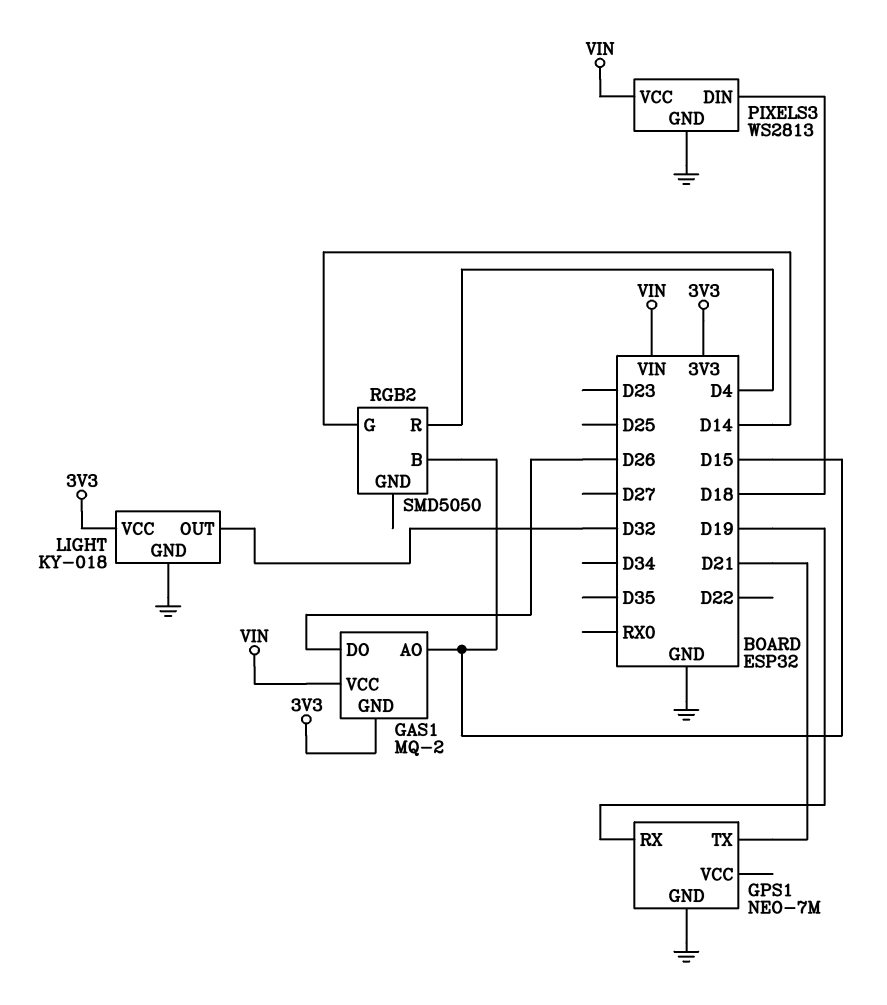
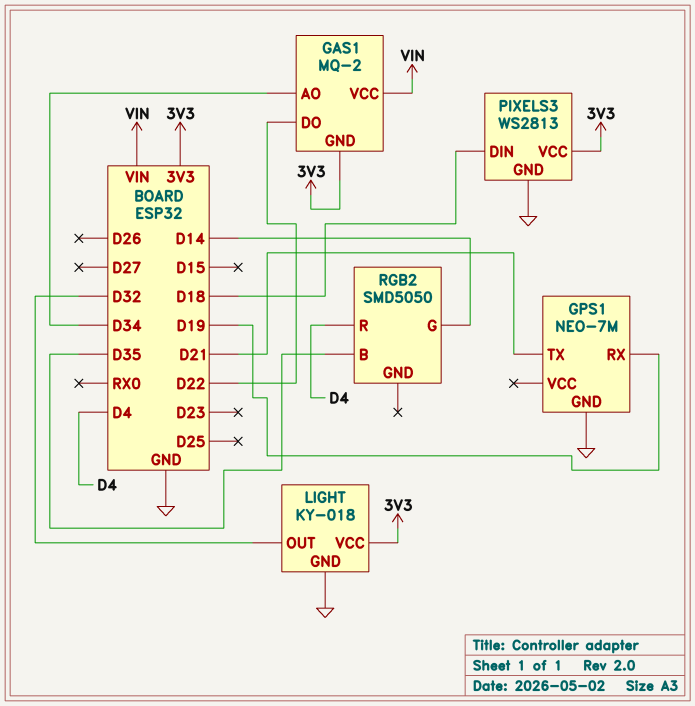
GAS1 pin AO: D15 -> D34
GAS1 pin DO: D26 -> D22
PIXELS3 pin VCC: VIN -> 3V3
RGB2 pin B: D15 -> D35

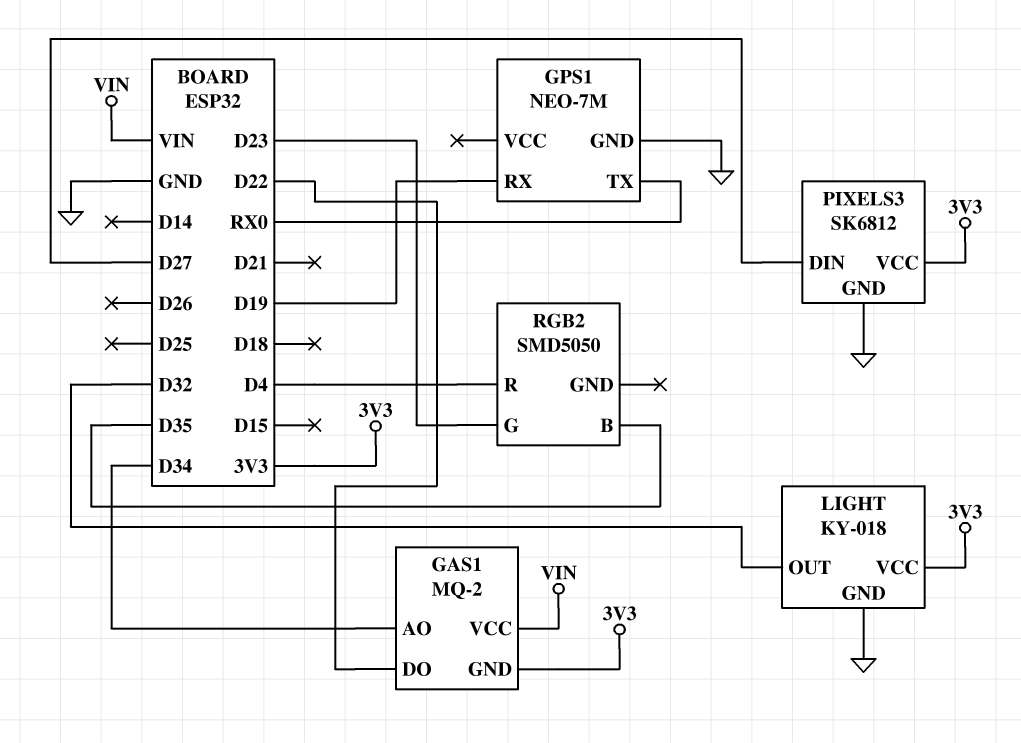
GPS1 pin TX: D21 -> RX0
PIXELS3: WS2813 -> SK6812
PIXELS3 pin DIN: D18 -> D27
RGB2 pin G: D14 -> D23

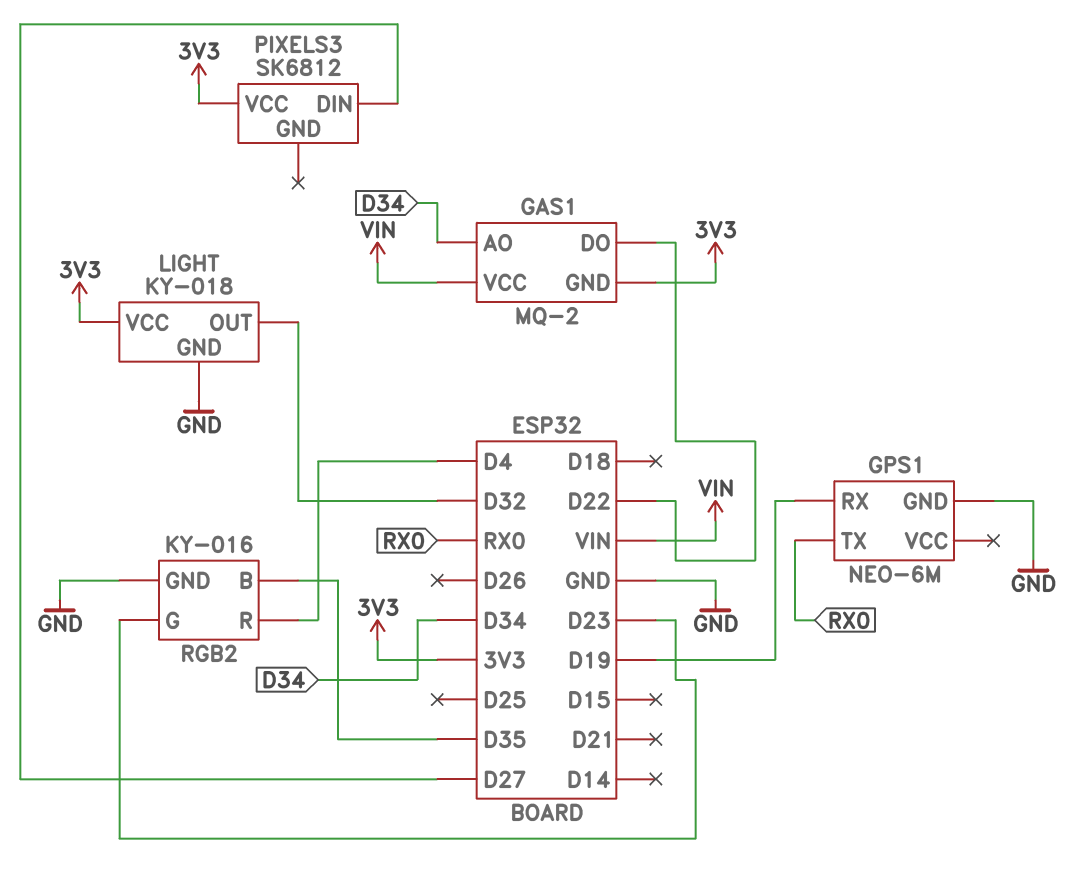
GPS1: NEO-7M -> NEO-6M
PIXELS3 pin GND: GND -> none
RGB2: SMD5050 -> KY-016
RGB2 pin GND: none -> GND

